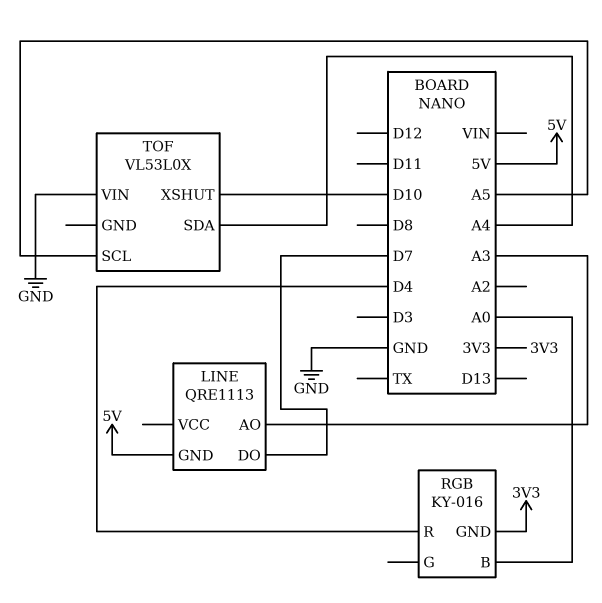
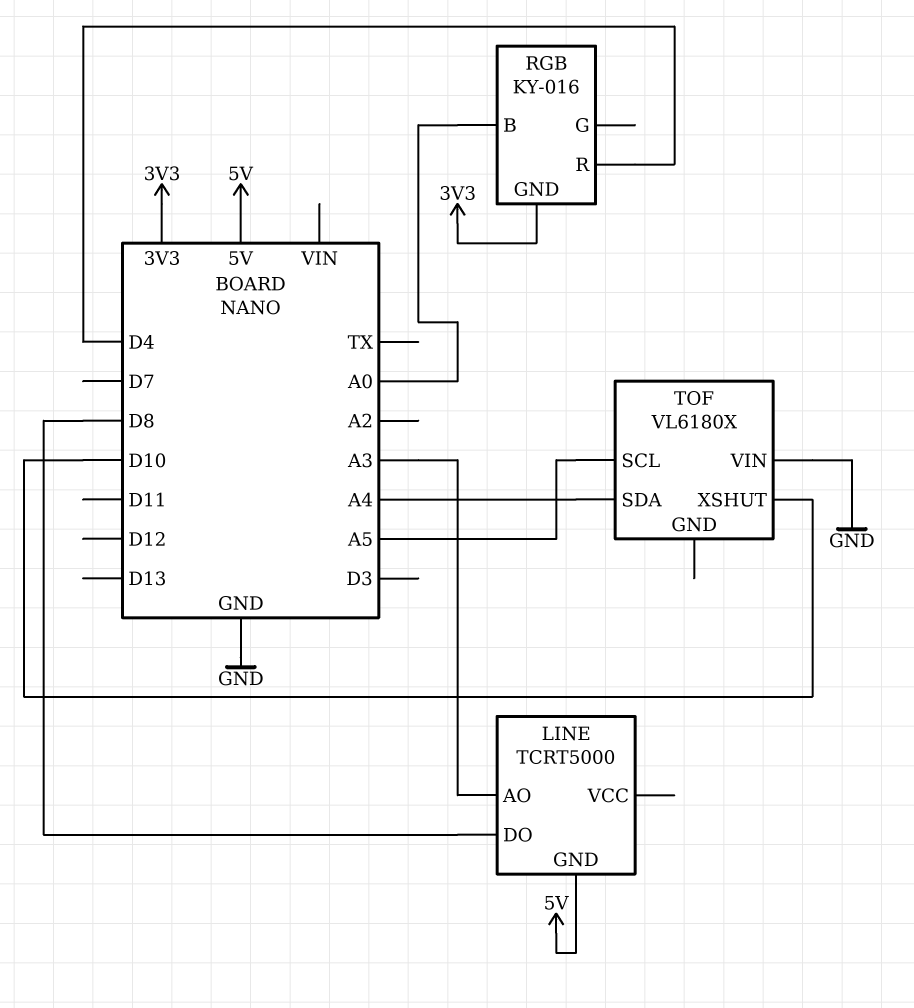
LINE: QRE1113 -> TCRT5000
LINE pin DO: D7 -> D8
TOF: VL53L0X -> VL6180X

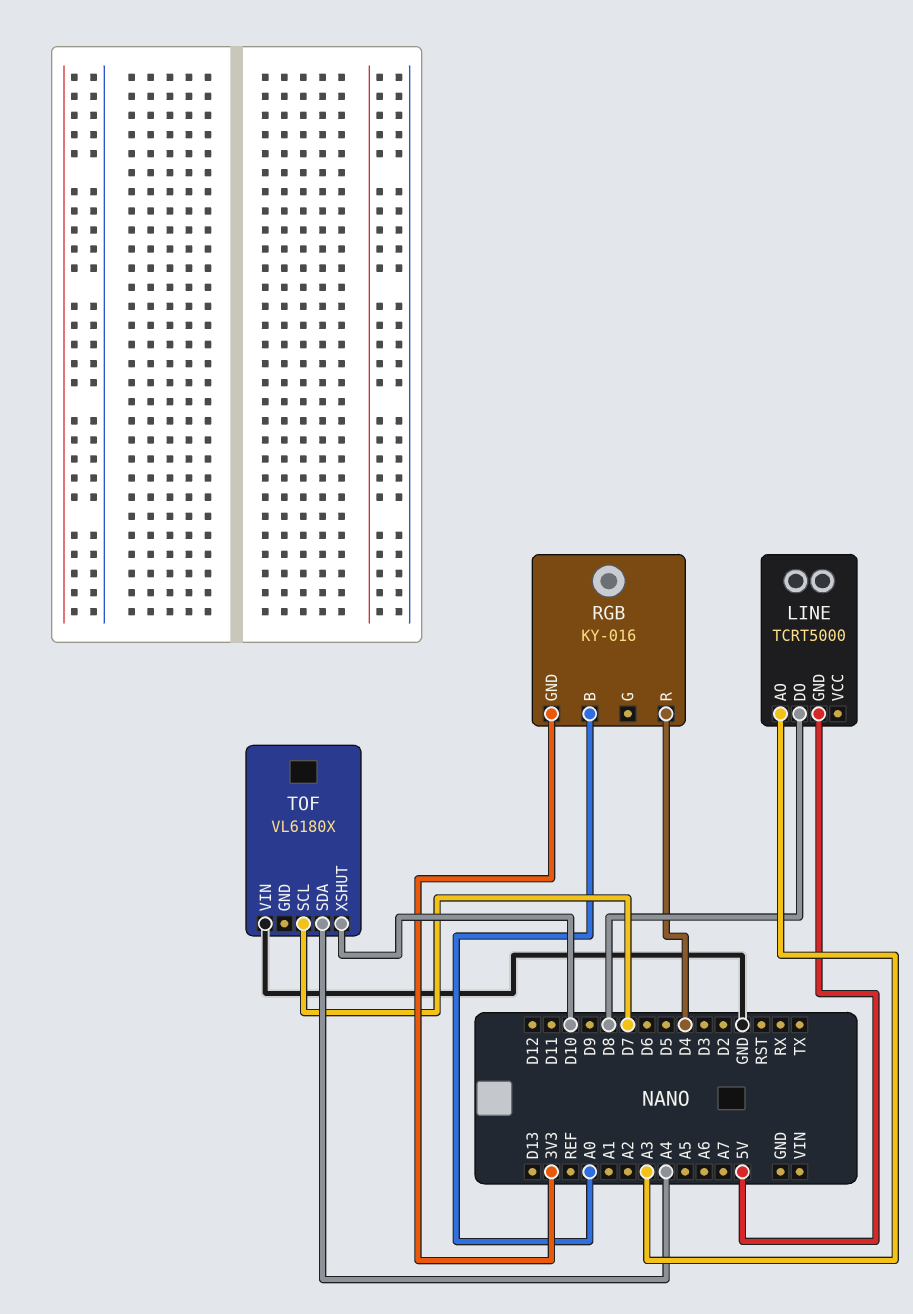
TOF pin SCL: A5 -> D7

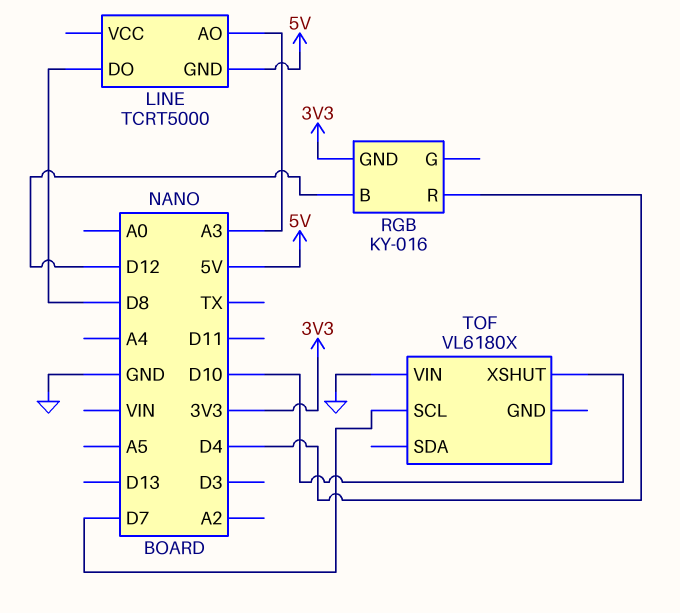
RGB pin B: A0 -> D12
TOF pin SDA: A4 -> none

